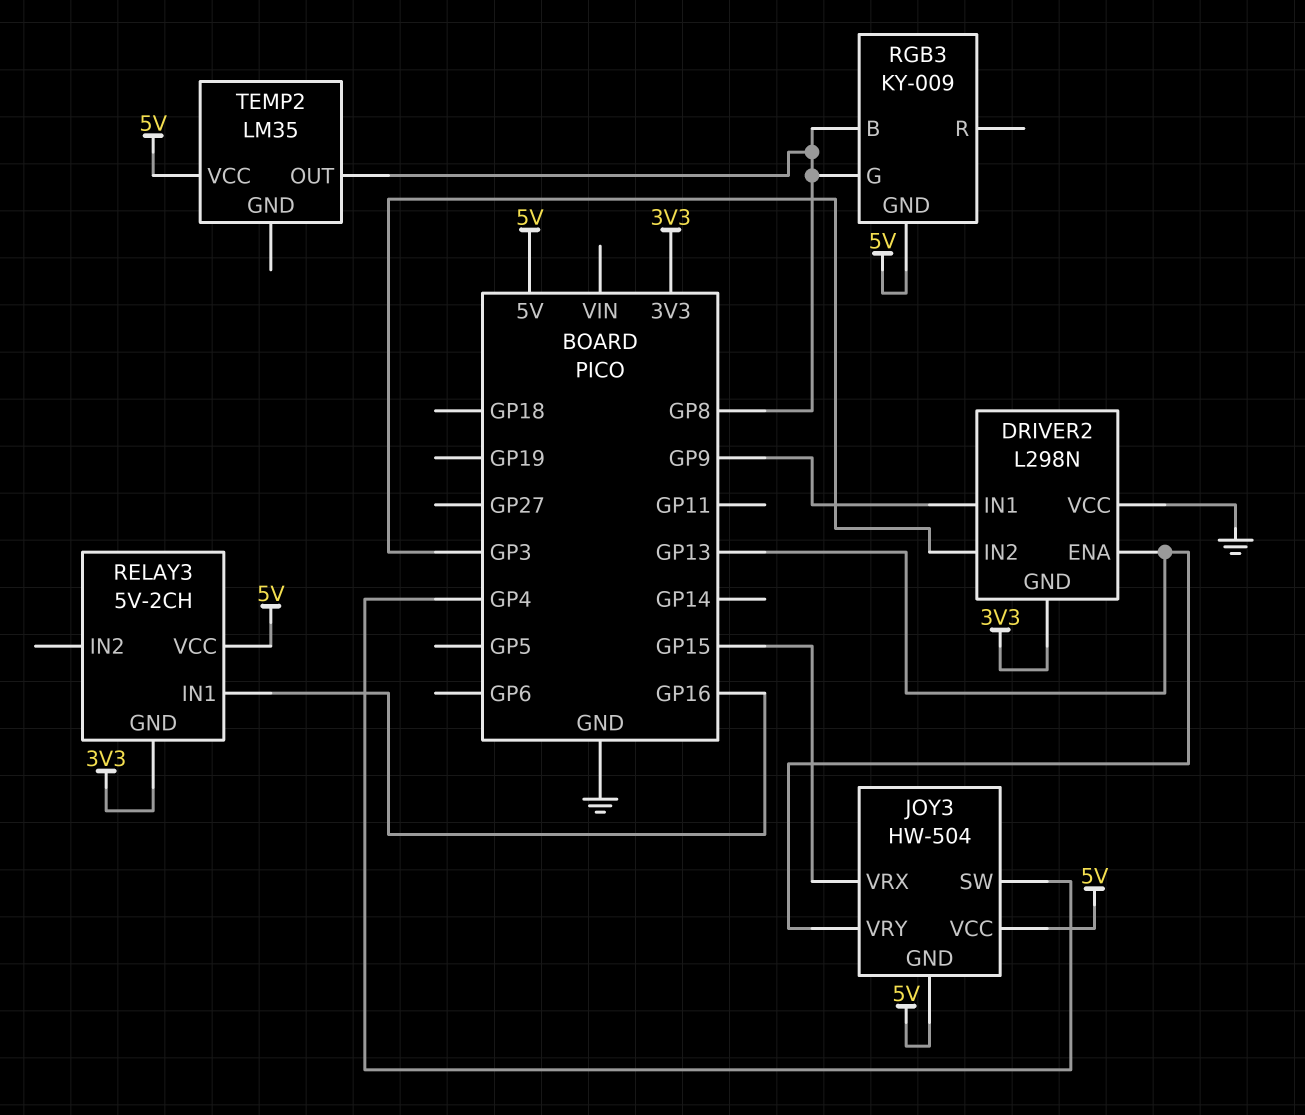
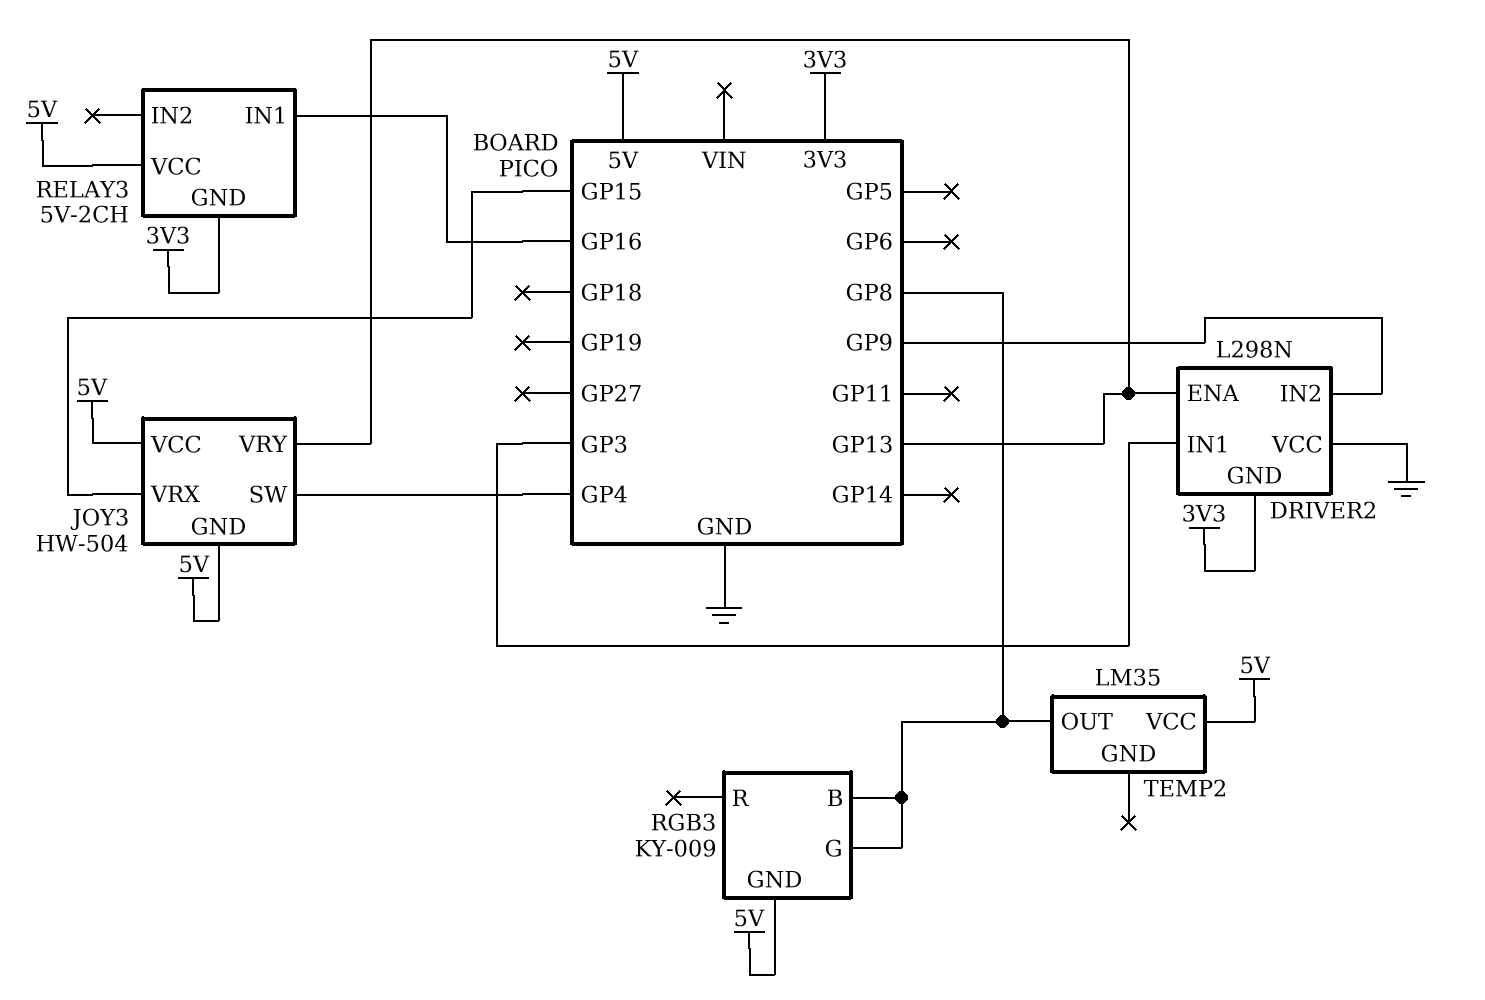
DRIVER2 pin IN1: GP9 -> GP3
DRIVER2 pin IN2: GP3 -> GP9

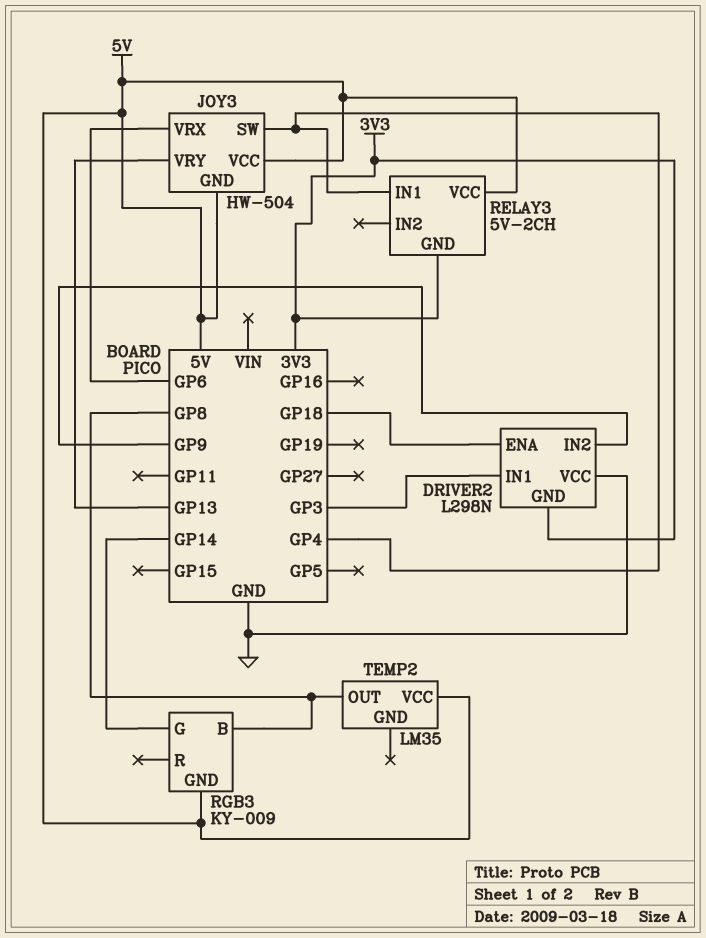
DRIVER2 pin ENA: GP13 -> GP18
JOY3 pin VRX: GP15 -> GP6
RELAY3 pin IN1: GP16 -> GP4
RGB3 pin G: GP8 -> GP14

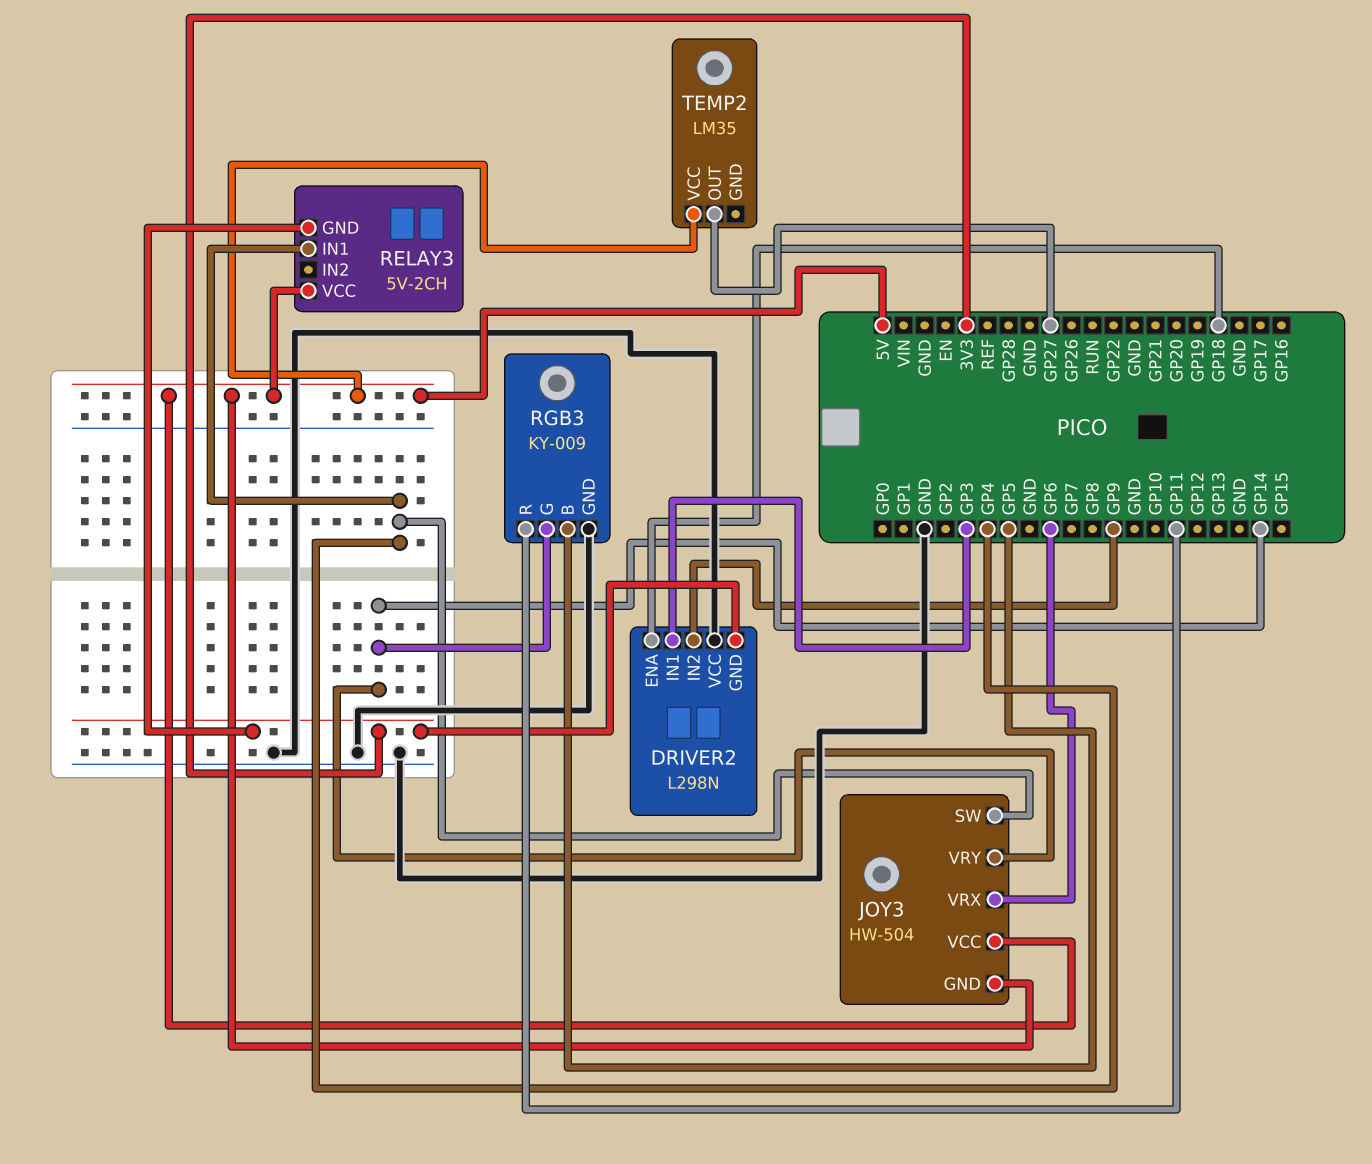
JOY3 pin VRY: GP13 -> GP14
RGB3 pin B: GP8 -> GP5
RGB3 pin GND: 5V -> GND
RGB3 pin R: none -> GP11
TEMP2 pin OUT: GP8 -> GP27

